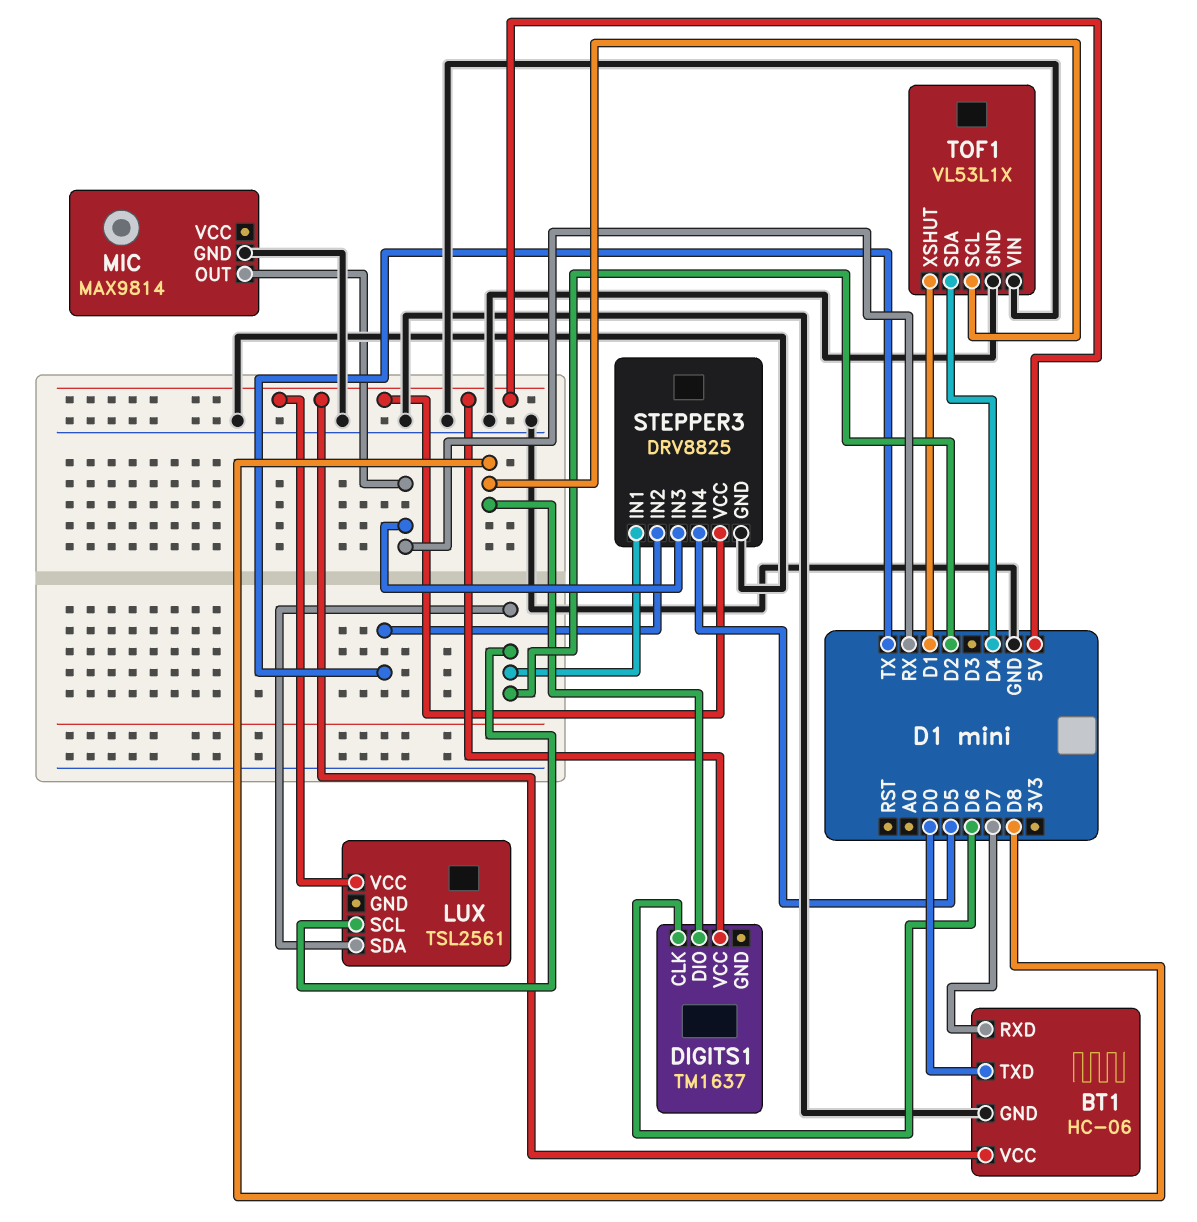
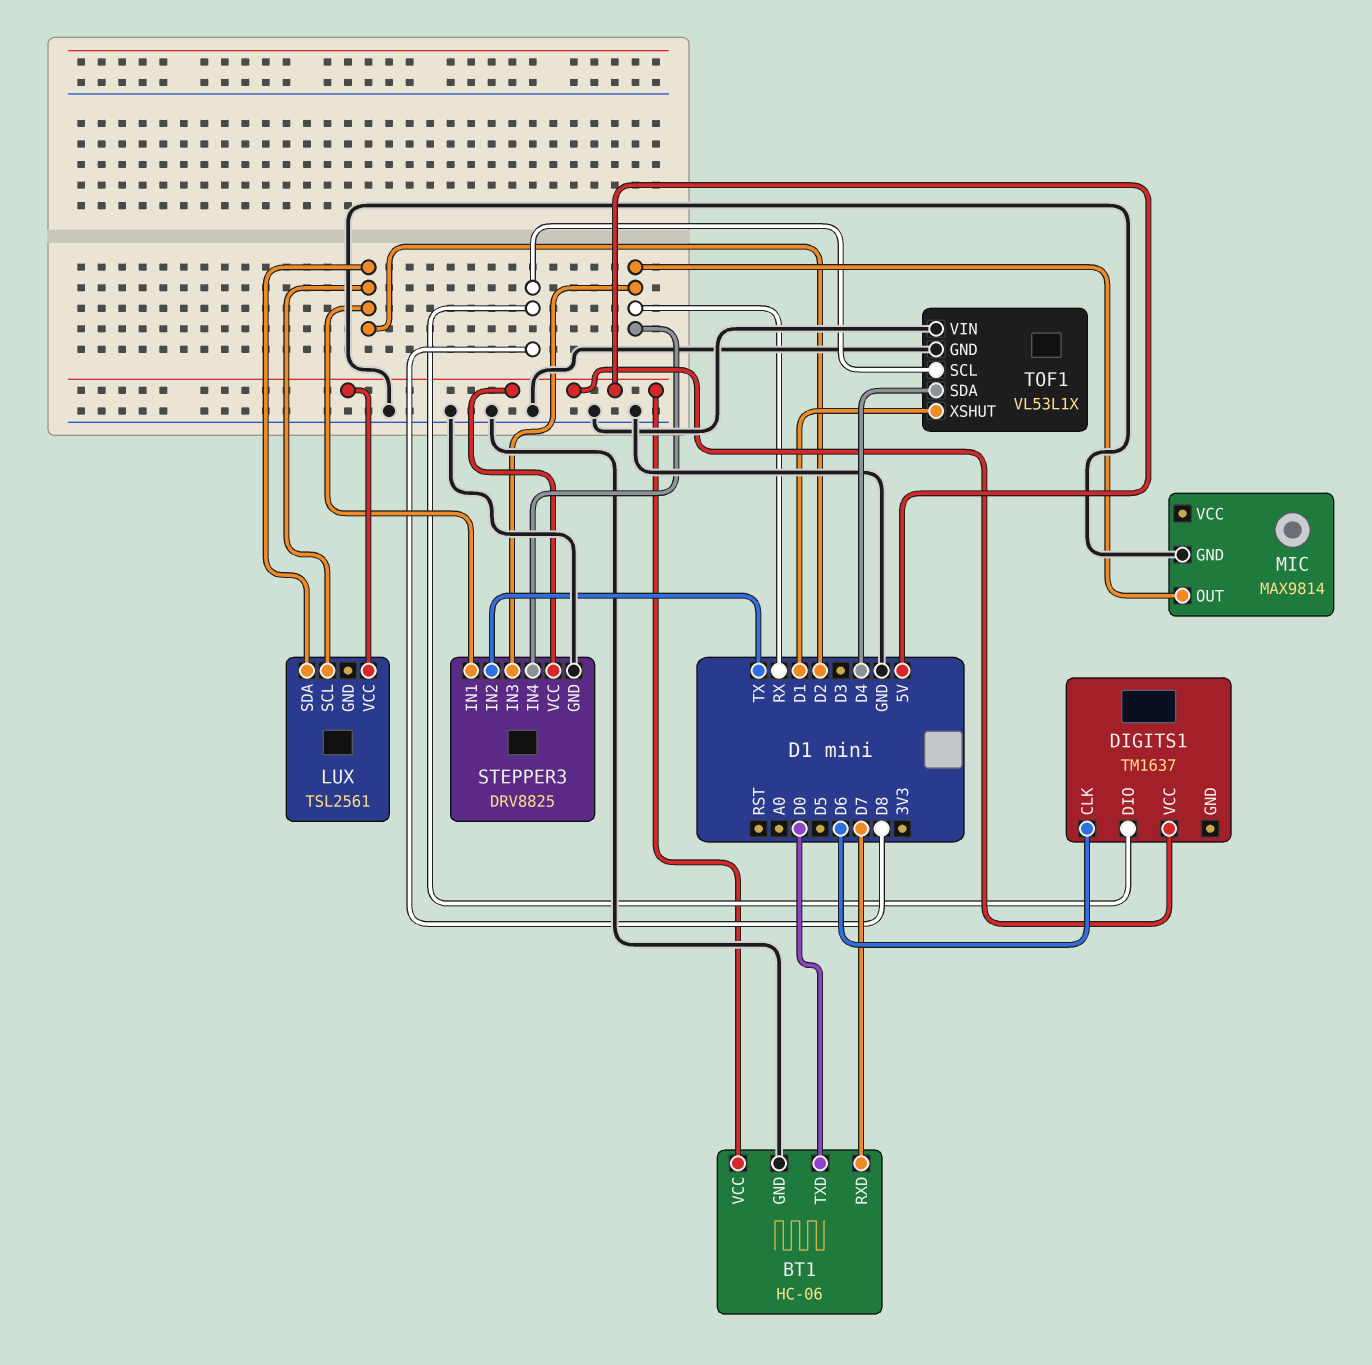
STEPPER3 pin IN4: D5 -> RX

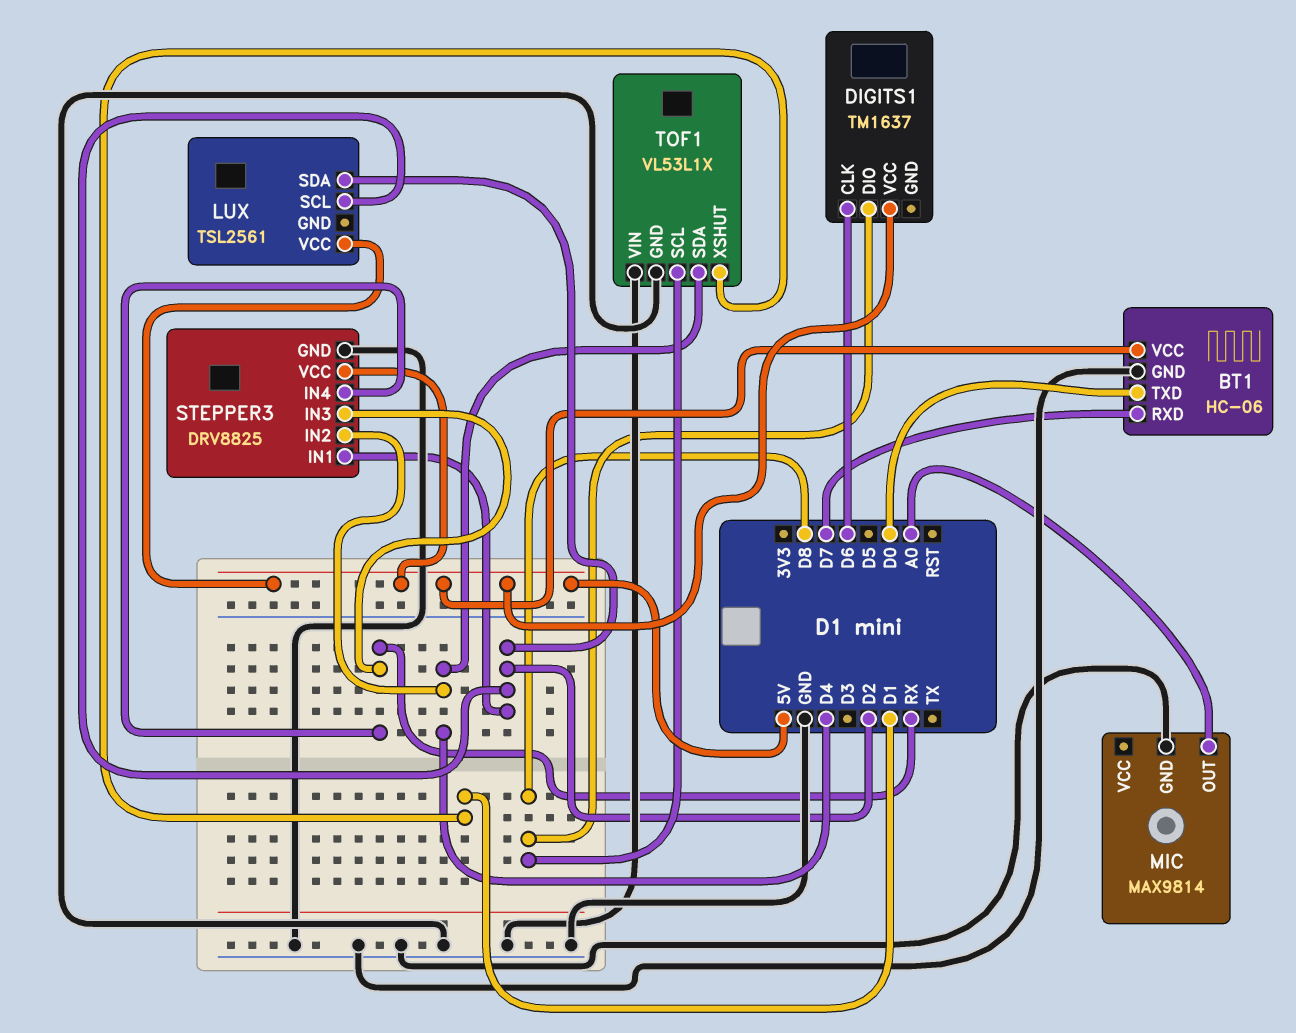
MIC pin OUT: RX -> A0
STEPPER3 pin IN2: TX -> D4

